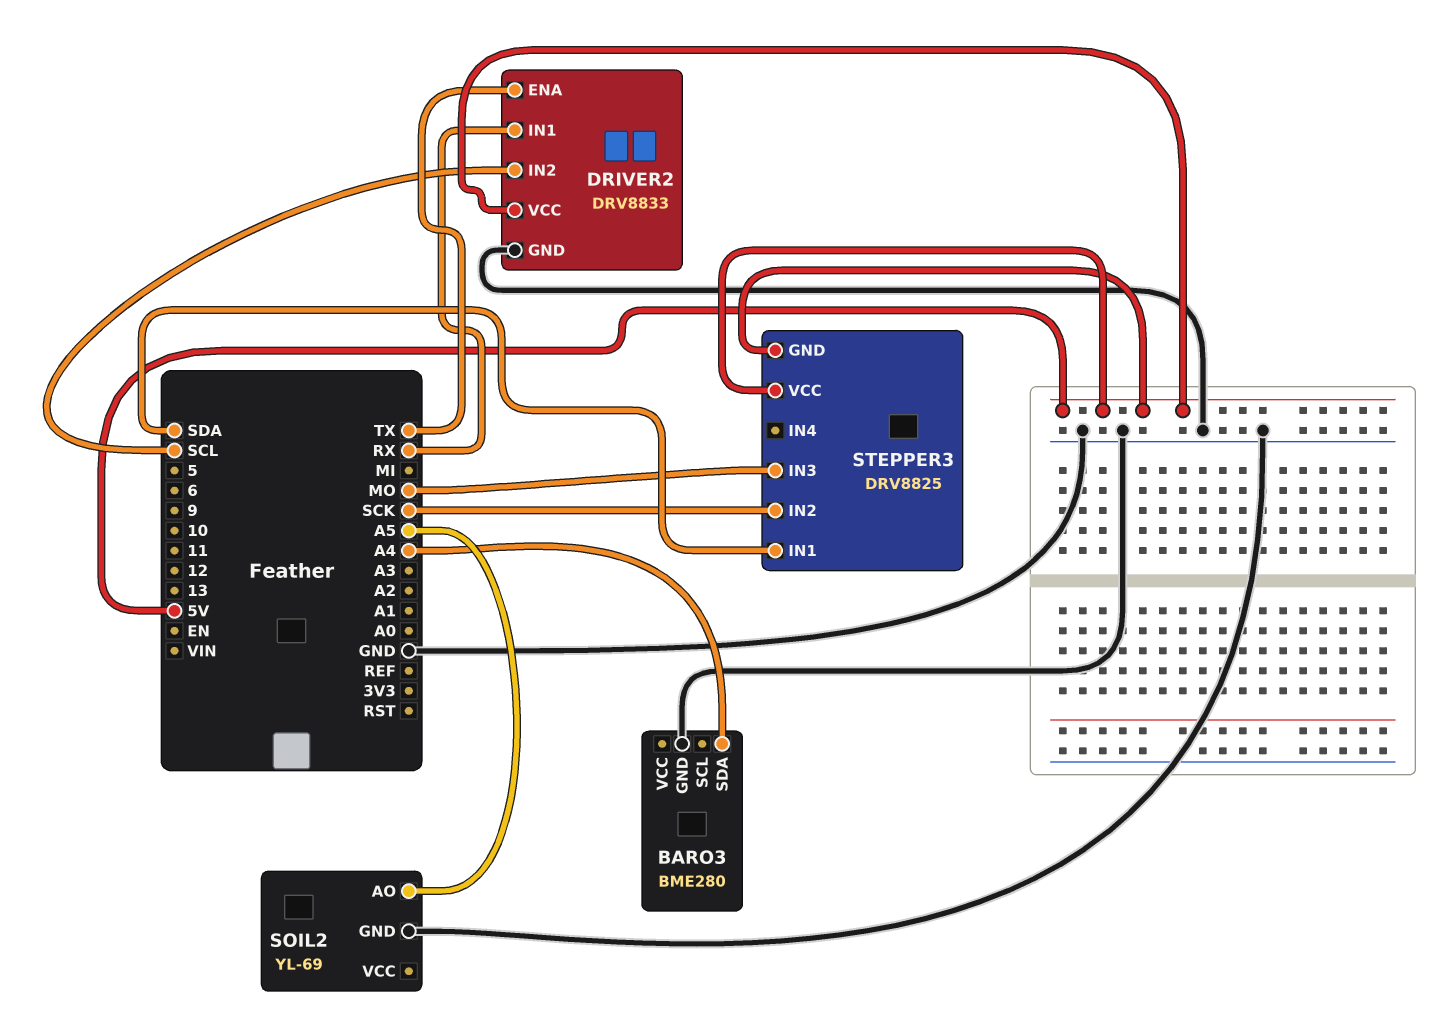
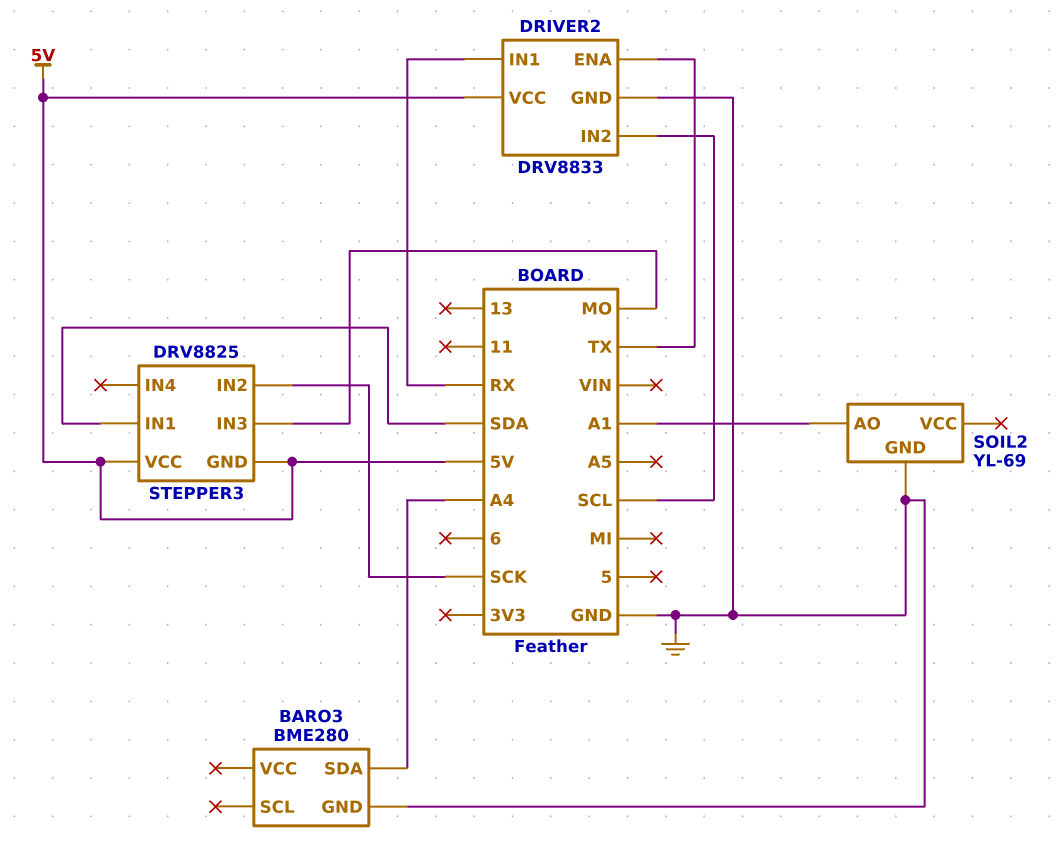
SOIL2 pin AO: A5 -> A1

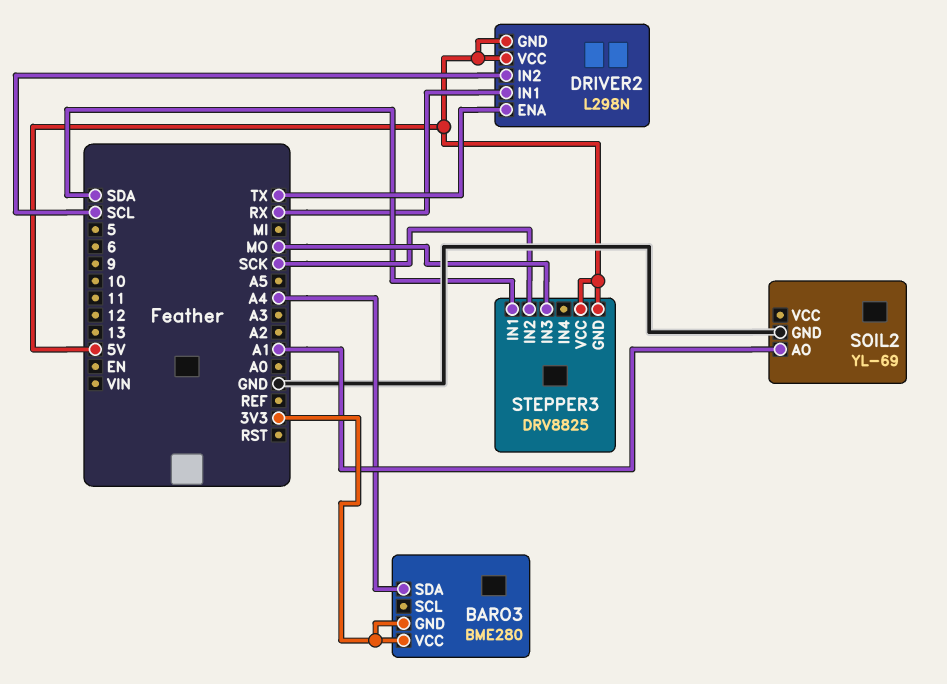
BARO3 pin GND: GND -> 3V3
BARO3 pin VCC: none -> 3V3
DRIVER2: DRV8833 -> L298N
DRIVER2 pin GND: GND -> 5V

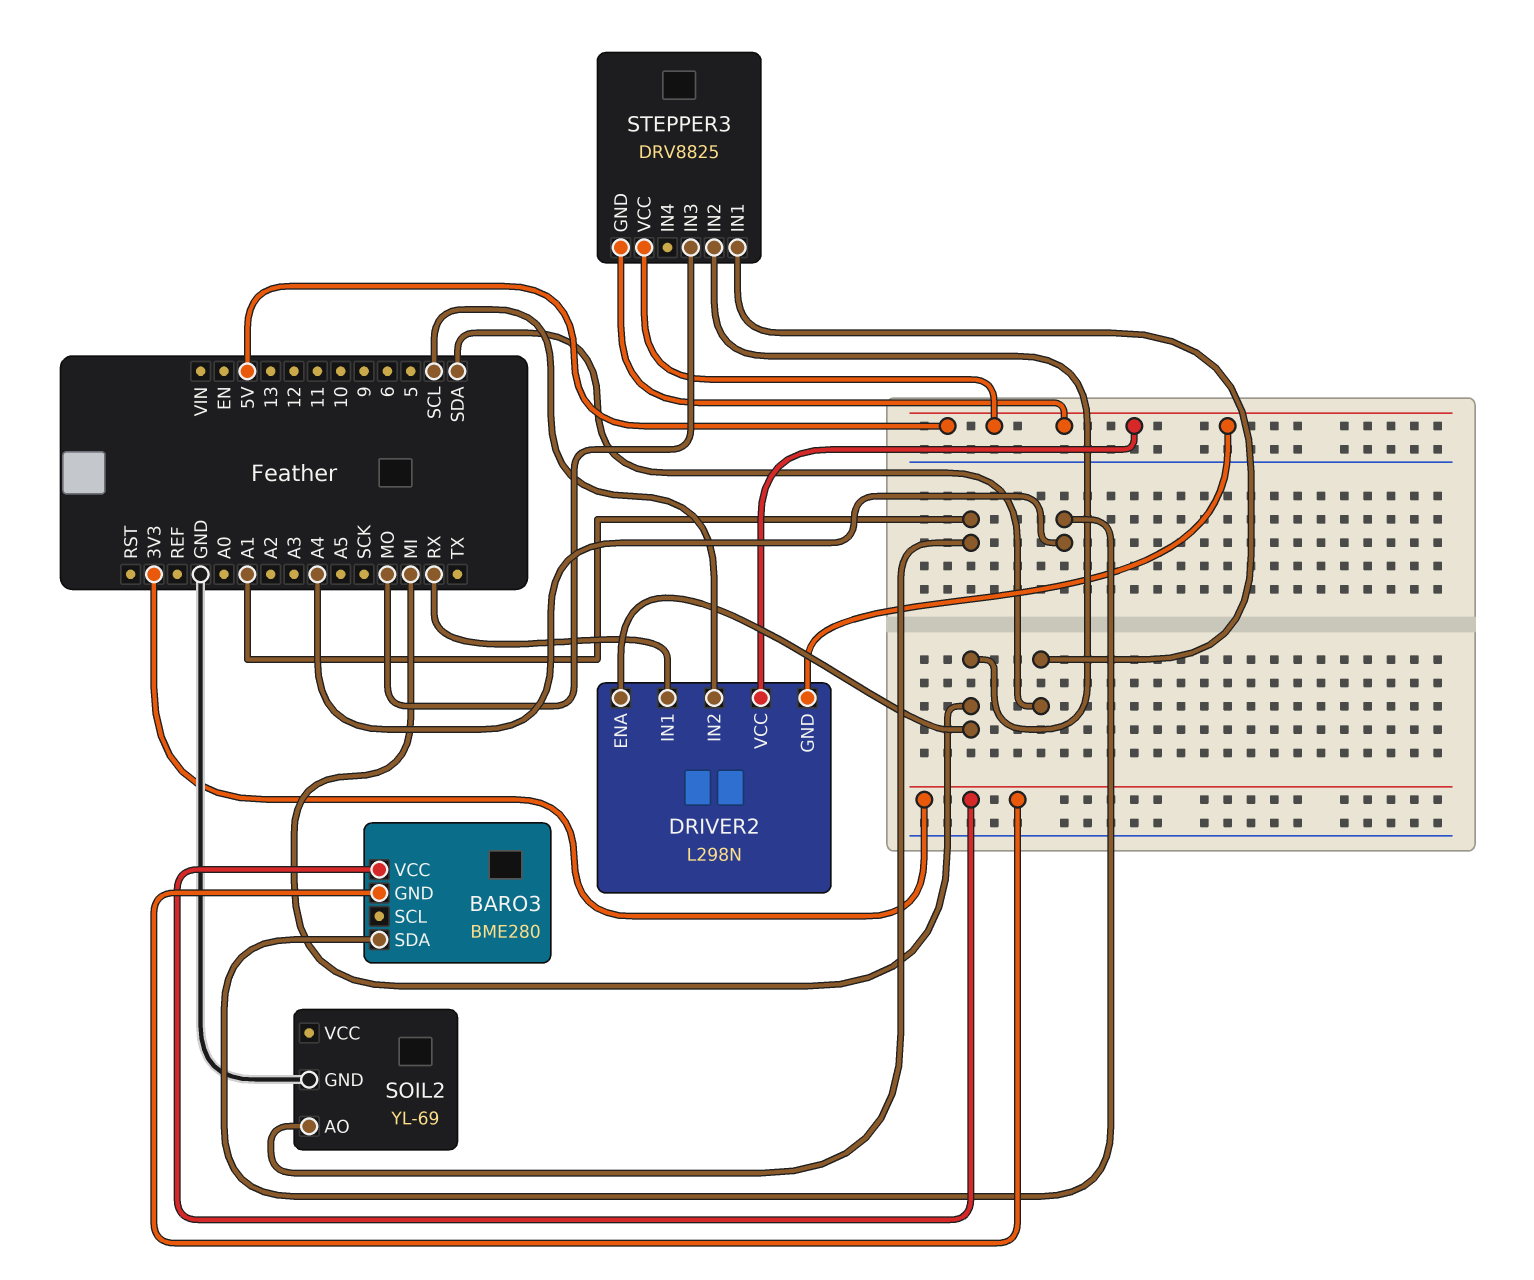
DRIVER2 pin ENA: TX -> MI
STEPPER3 pin IN2: SCK -> MI

